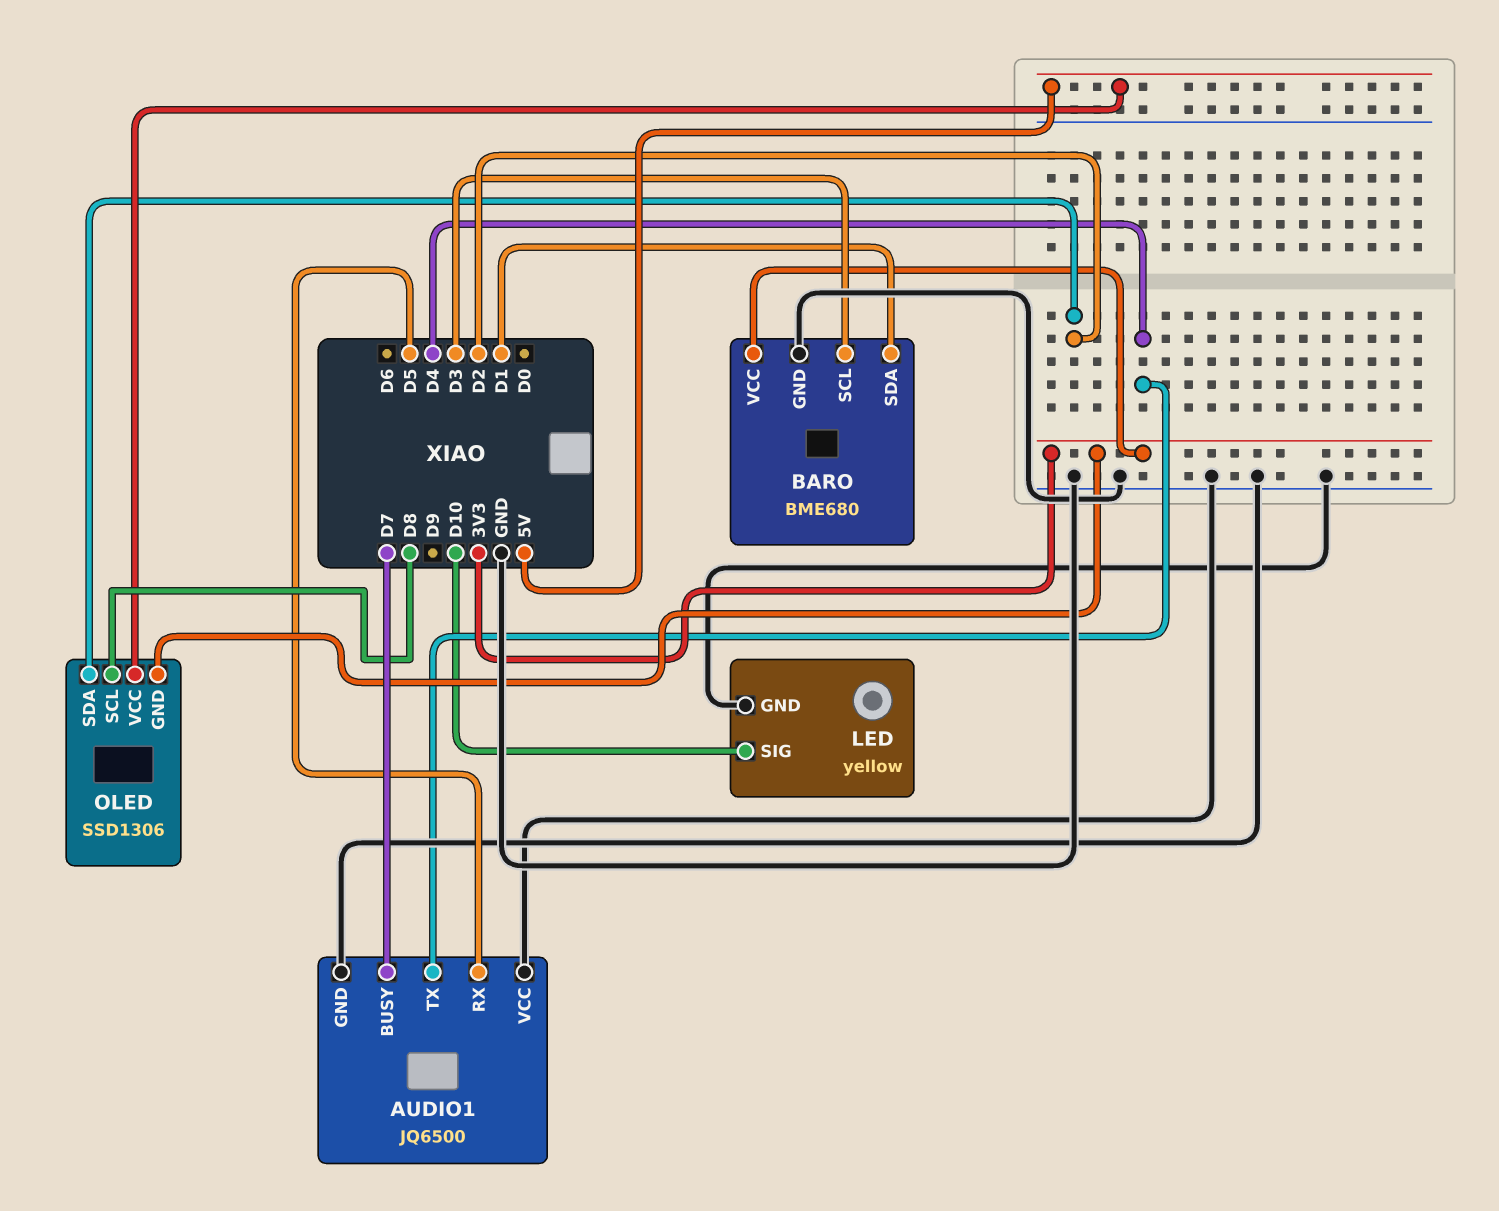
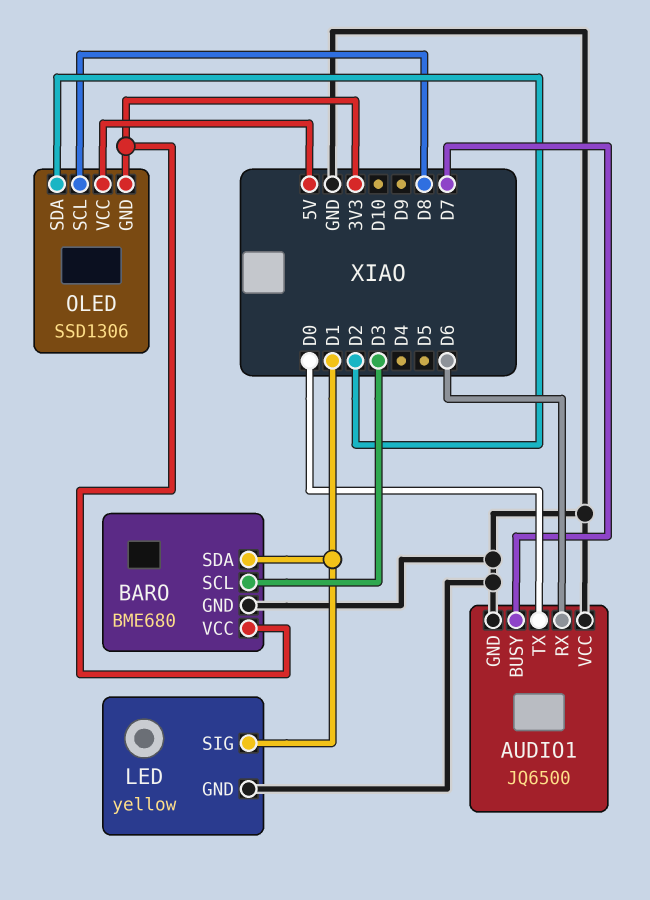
AUDIO1 pin RX: D5 -> D6
AUDIO1 pin TX: D4 -> D0
LED pin SIG: D10 -> D1

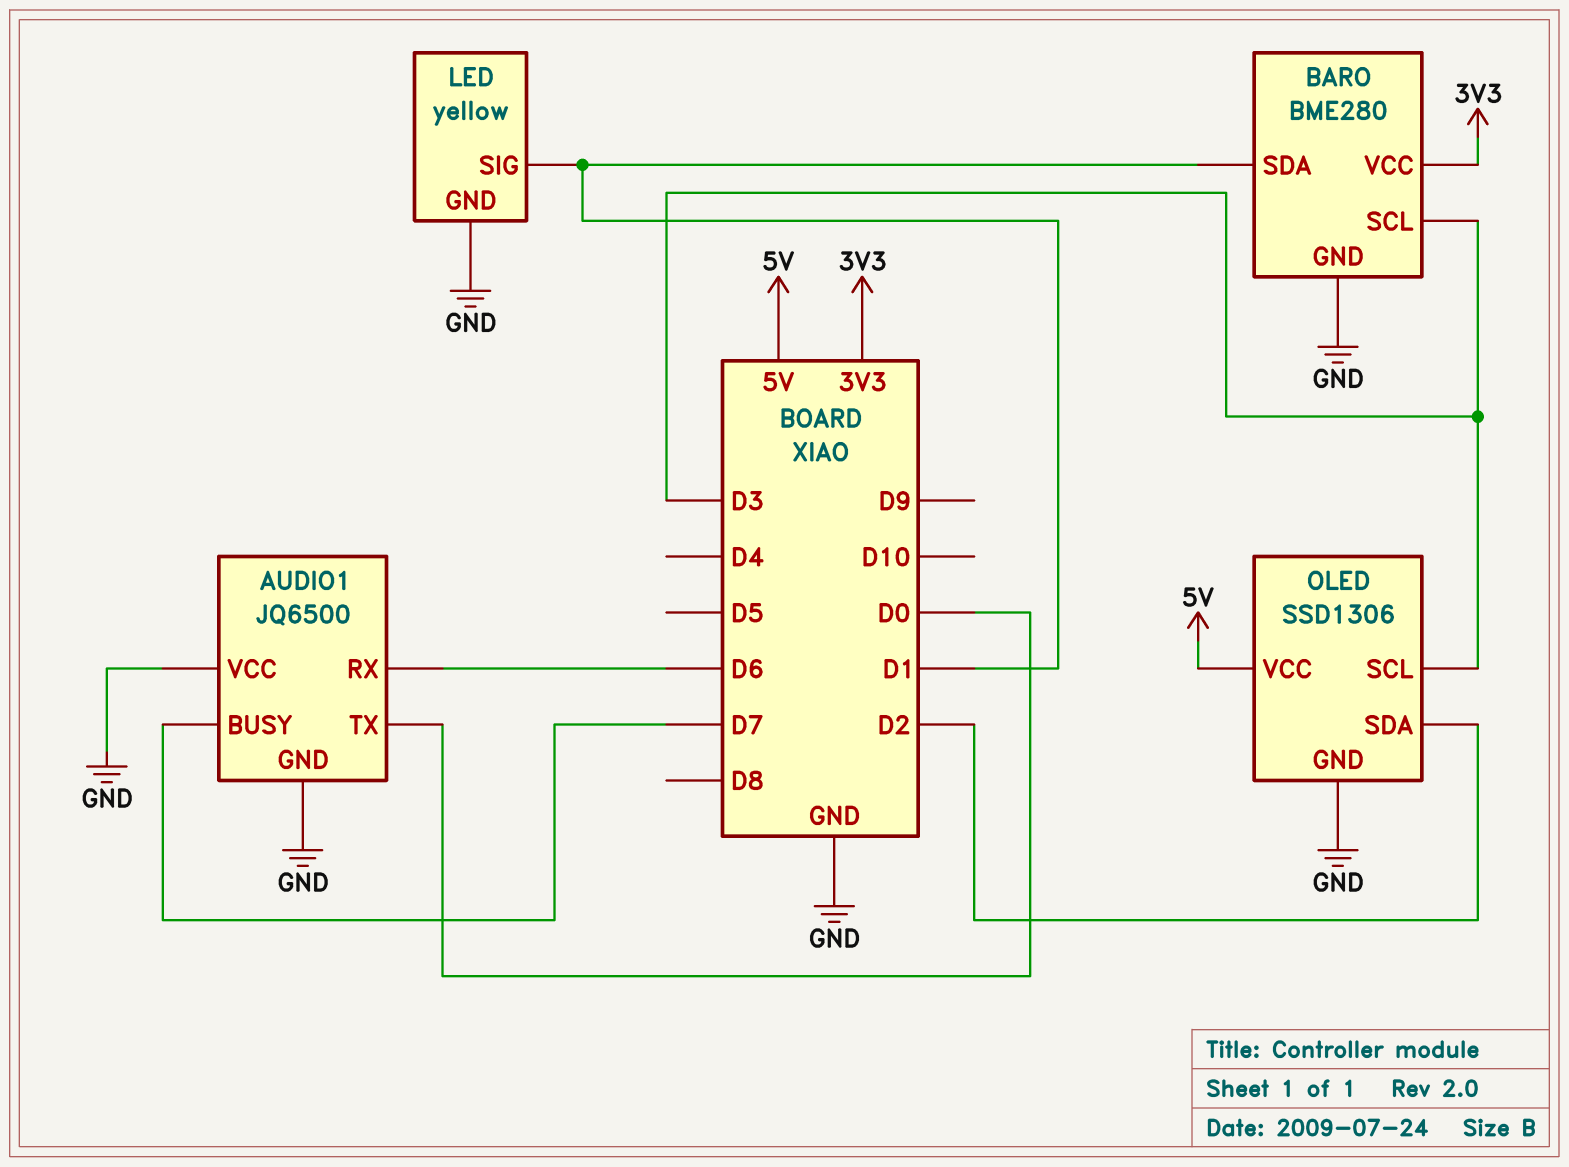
BARO: BME680 -> BME280
OLED pin GND: 3V3 -> GND
OLED pin SCL: D8 -> D3

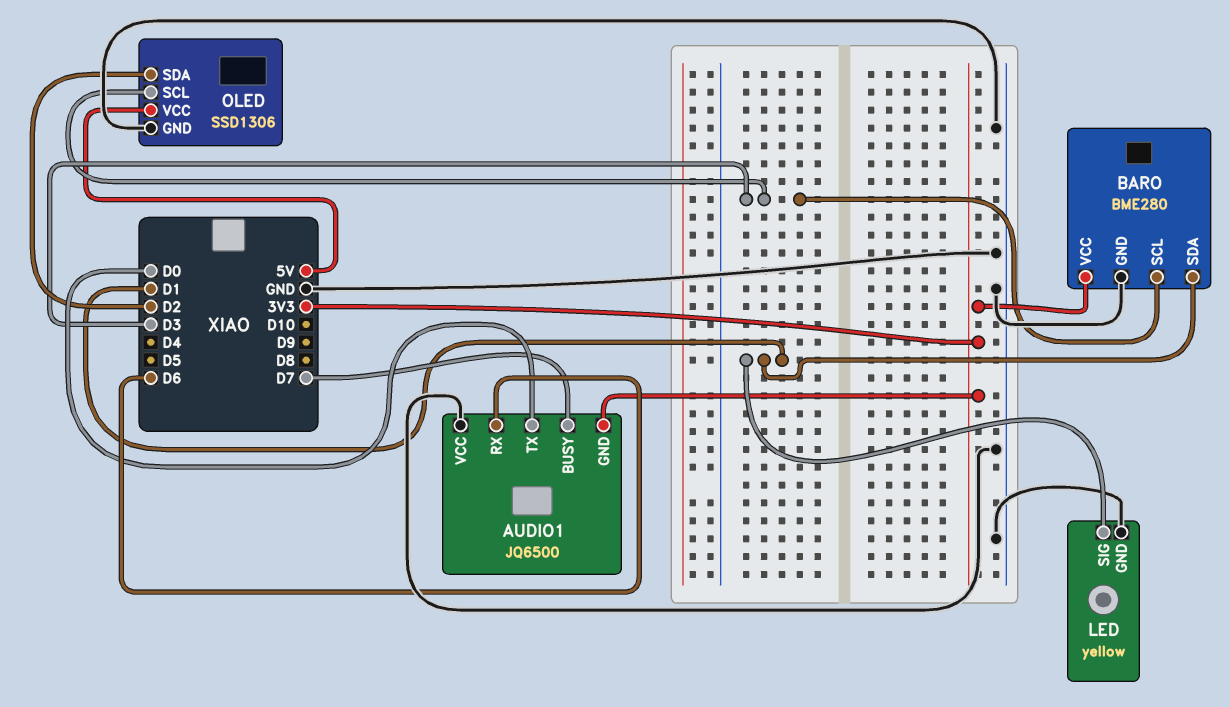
AUDIO1 pin GND: GND -> 3V3

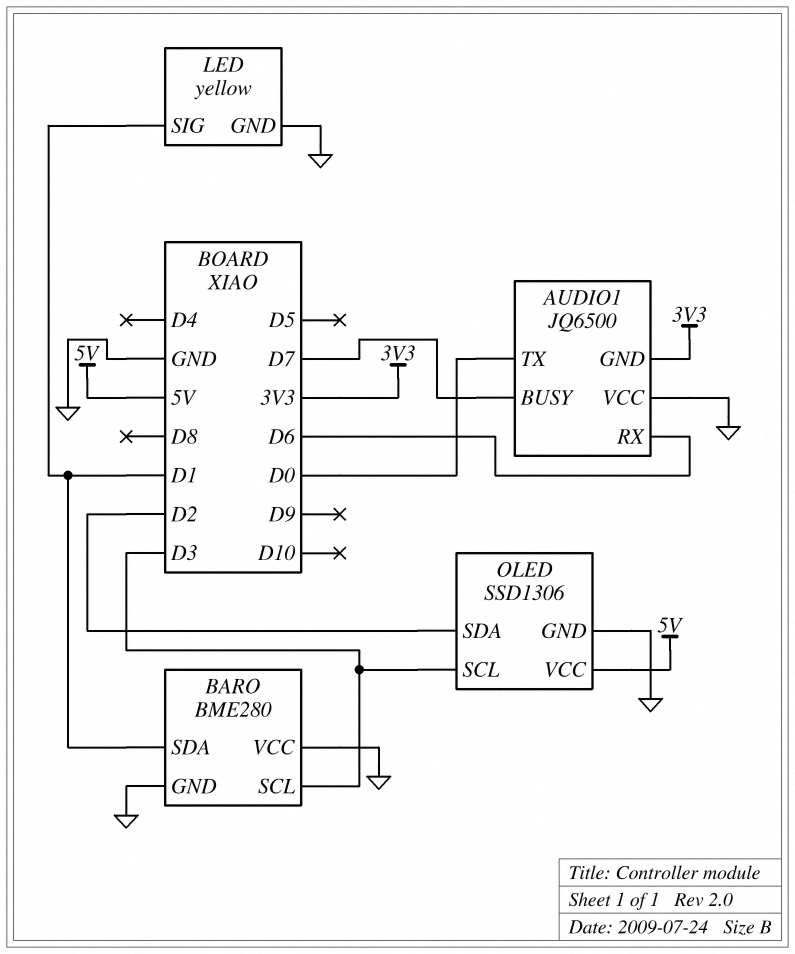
BARO pin VCC: 3V3 -> GND

